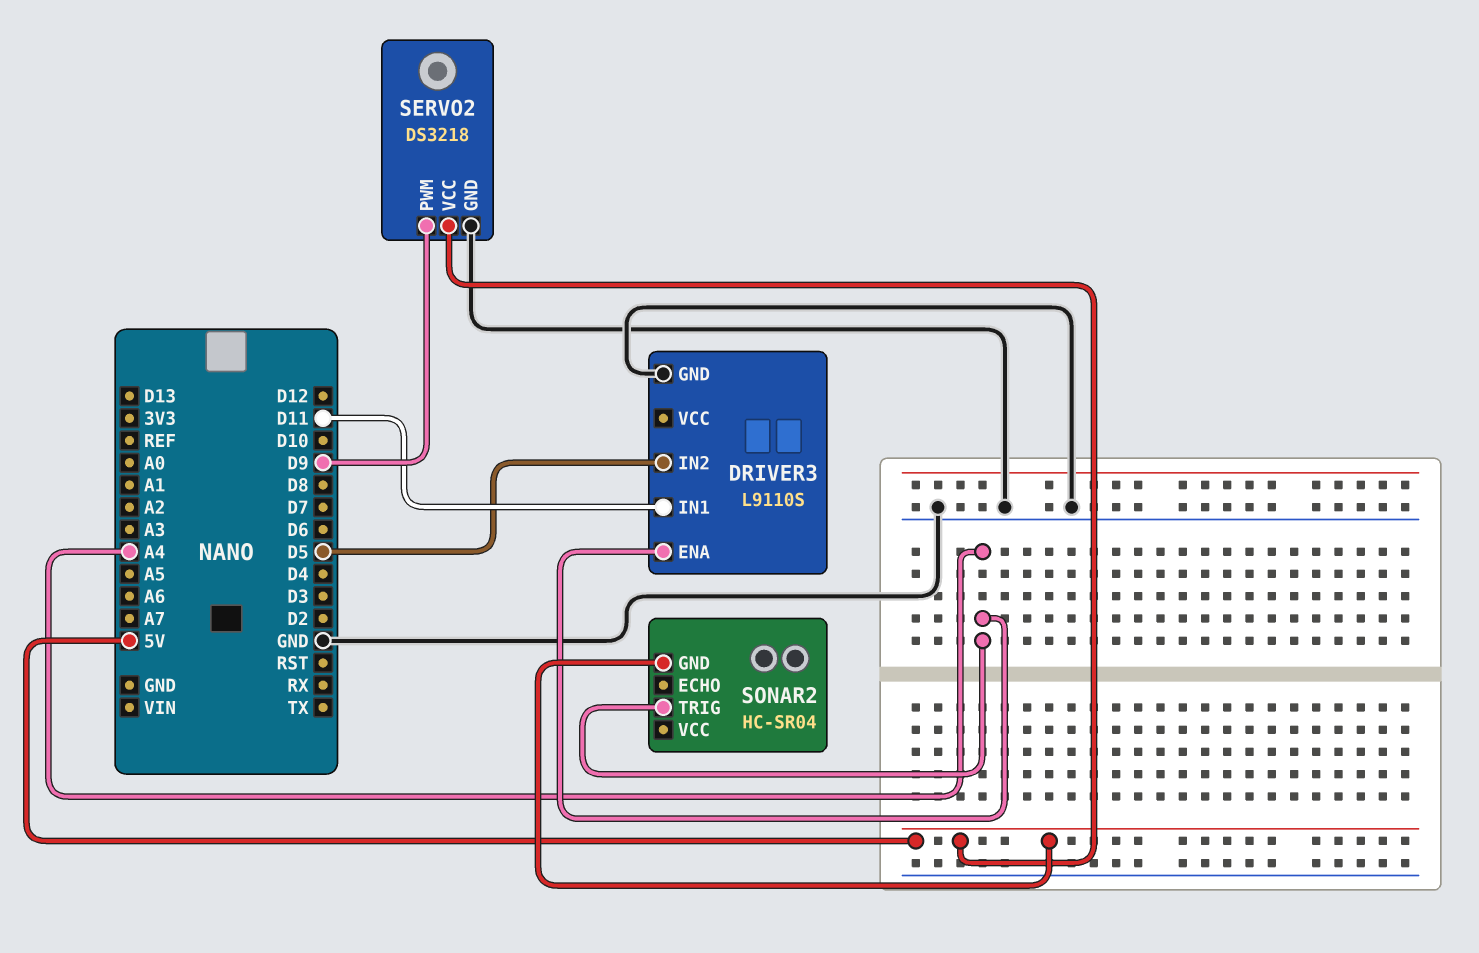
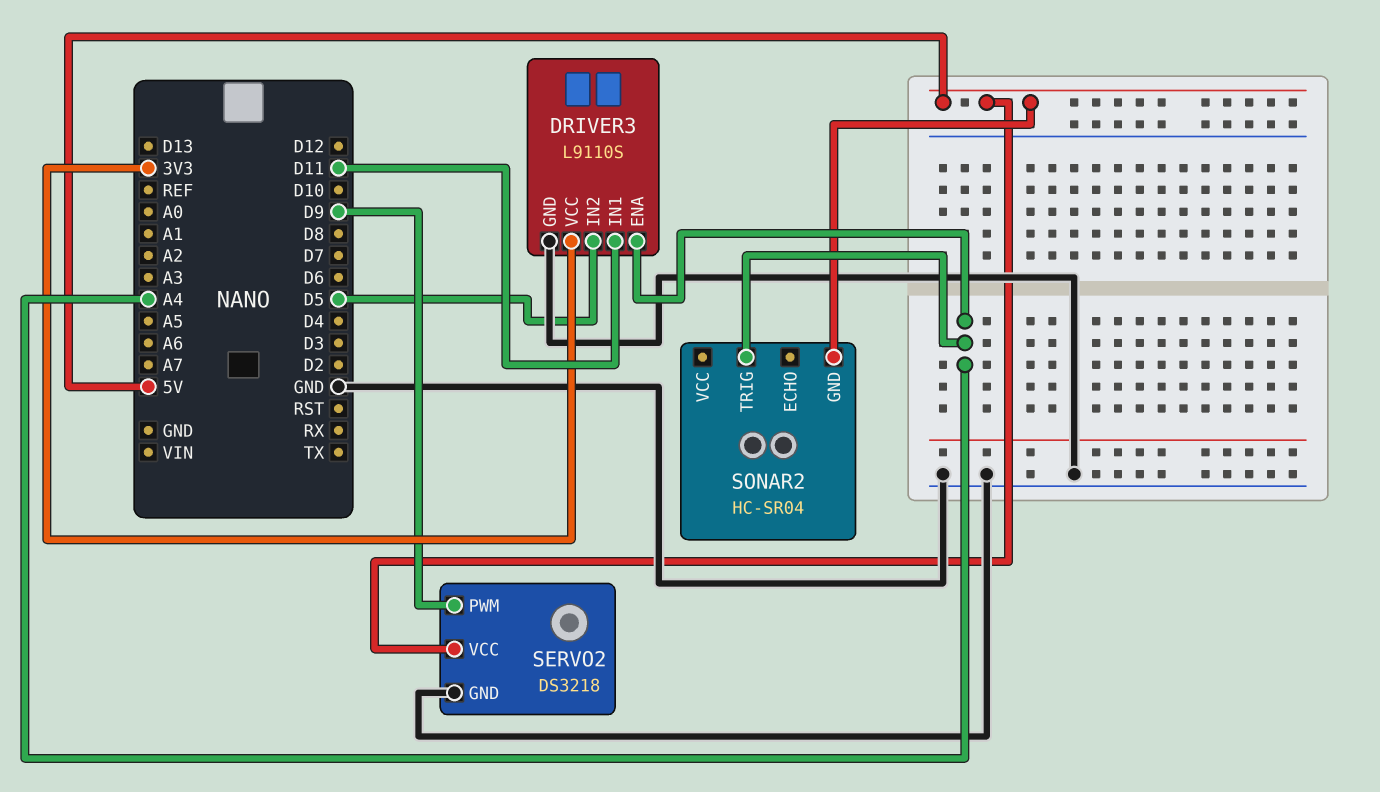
DRIVER3 pin VCC: none -> 3V3

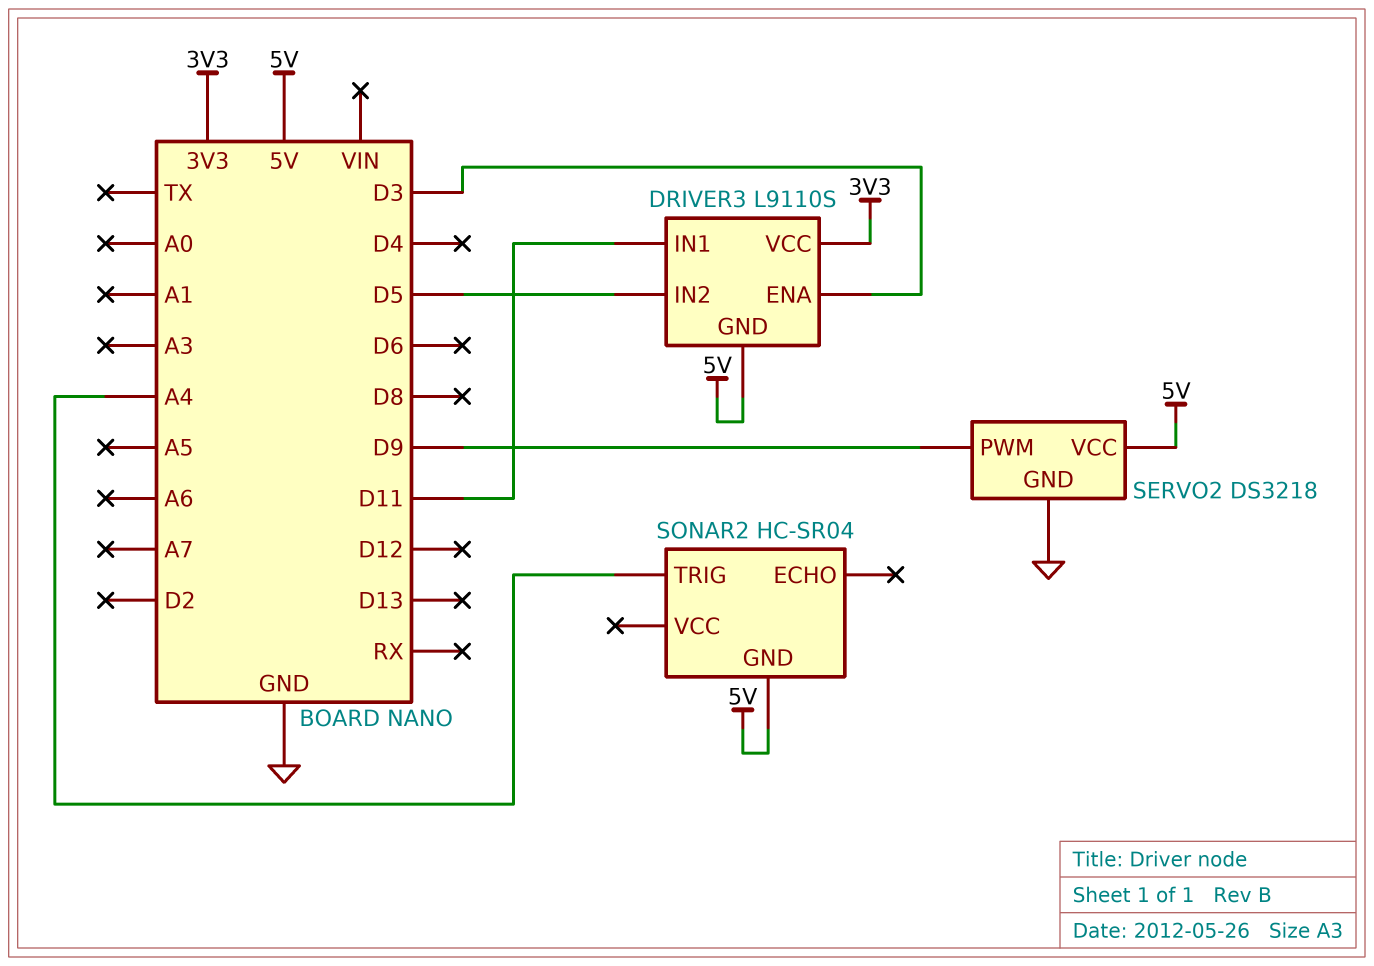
DRIVER3 pin ENA: A4 -> D3
DRIVER3 pin GND: GND -> 5V

